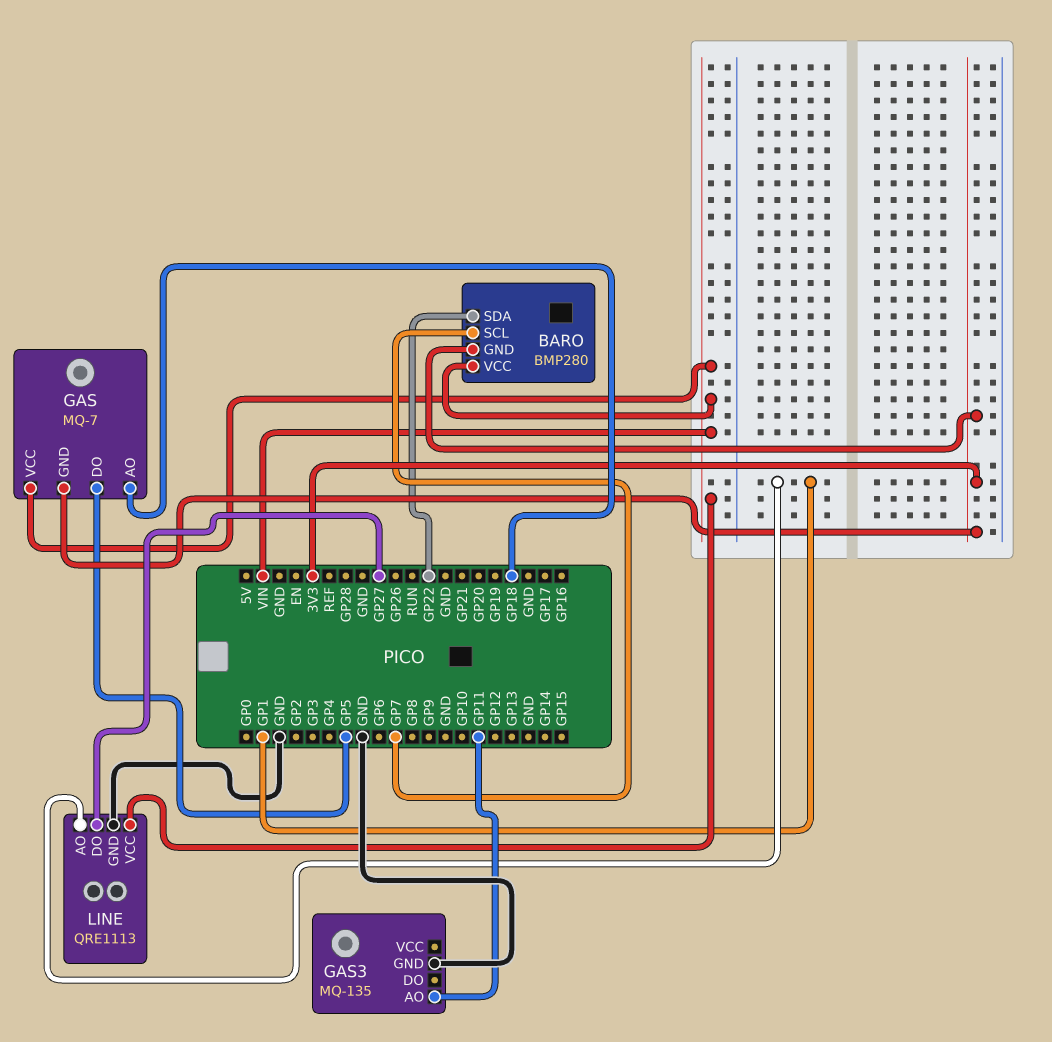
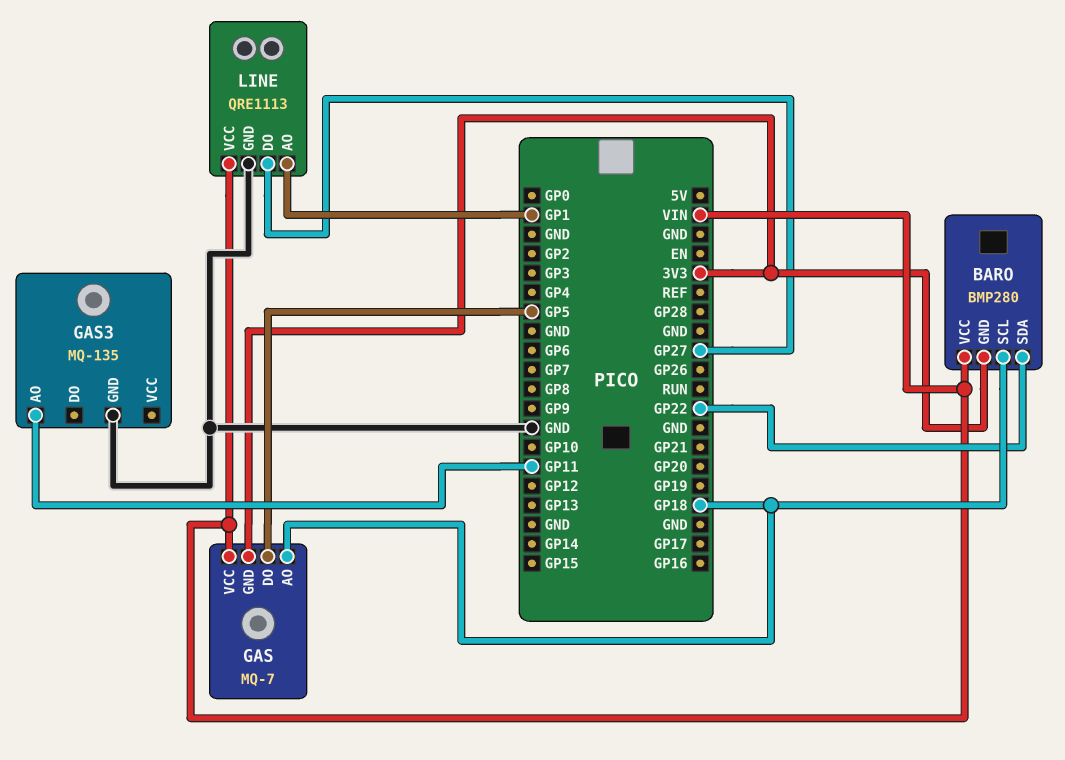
BARO pin SCL: GP7 -> GP18

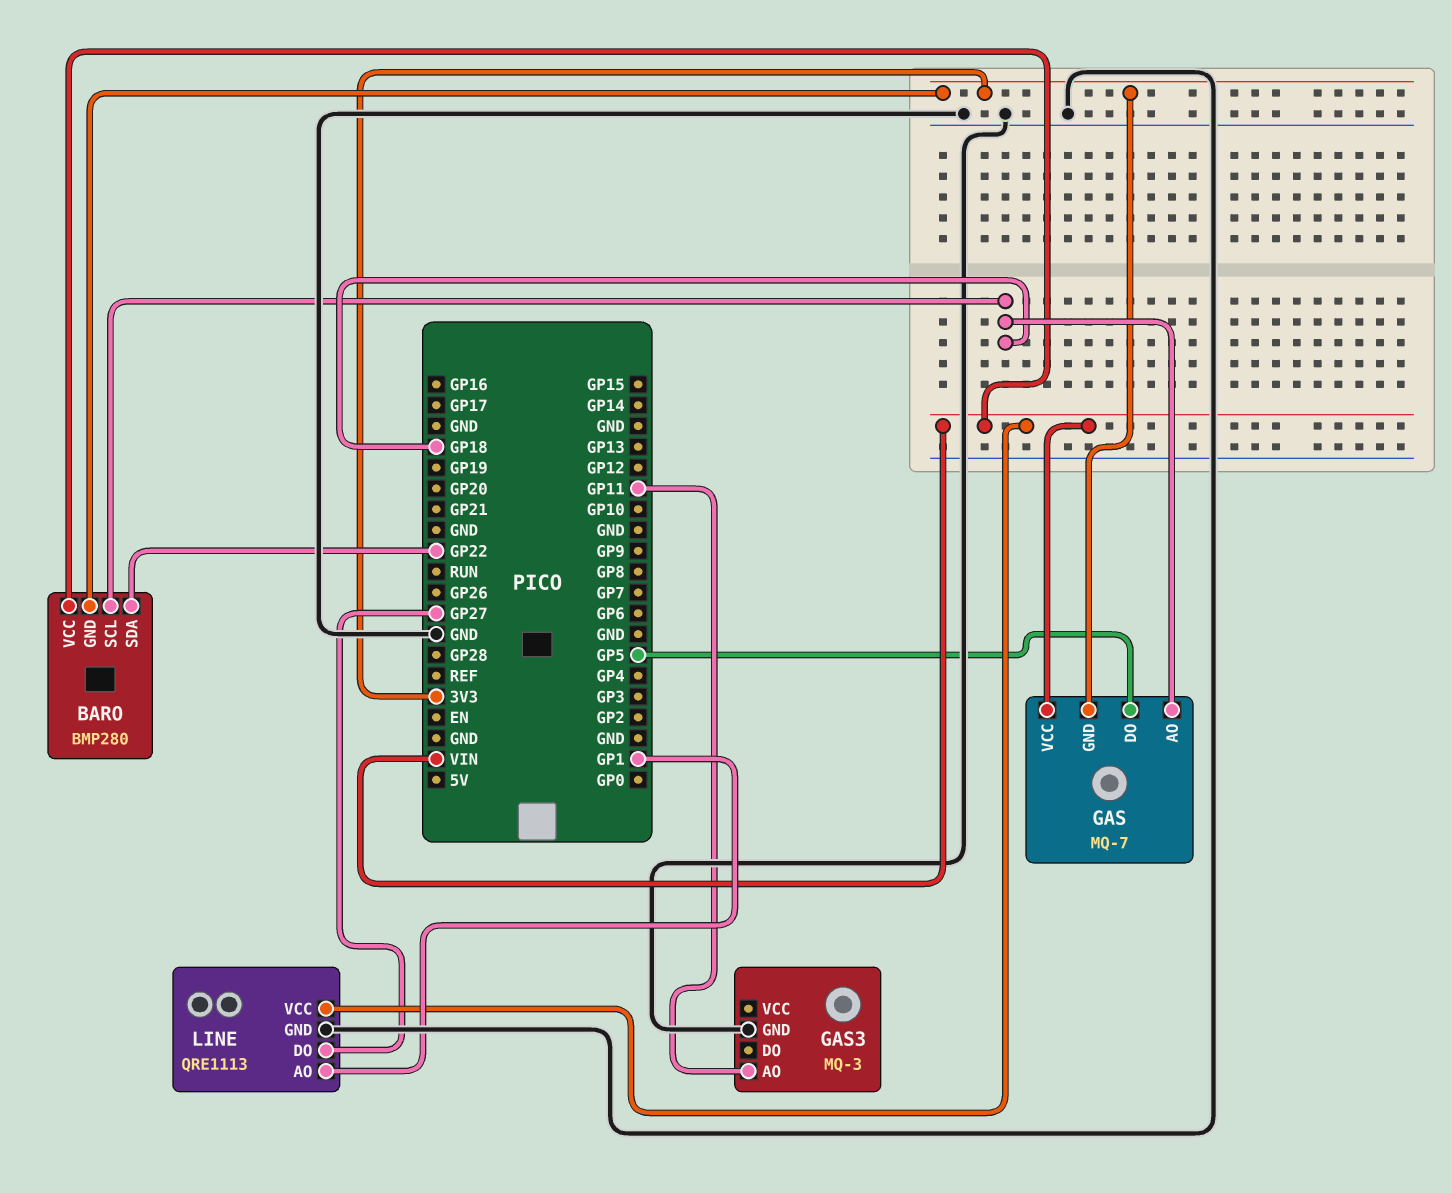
GAS3: MQ-135 -> MQ-3

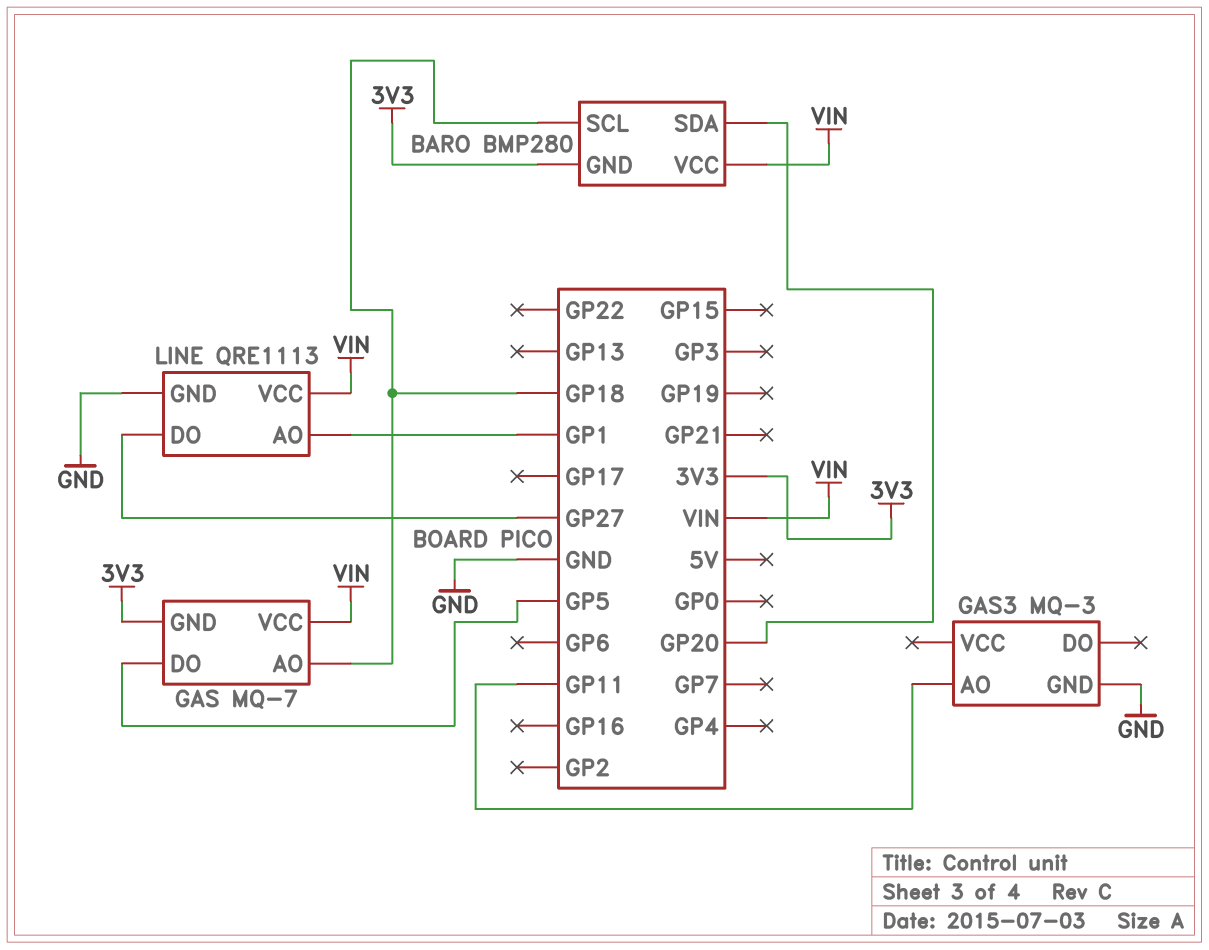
BARO pin SDA: GP22 -> GP20

